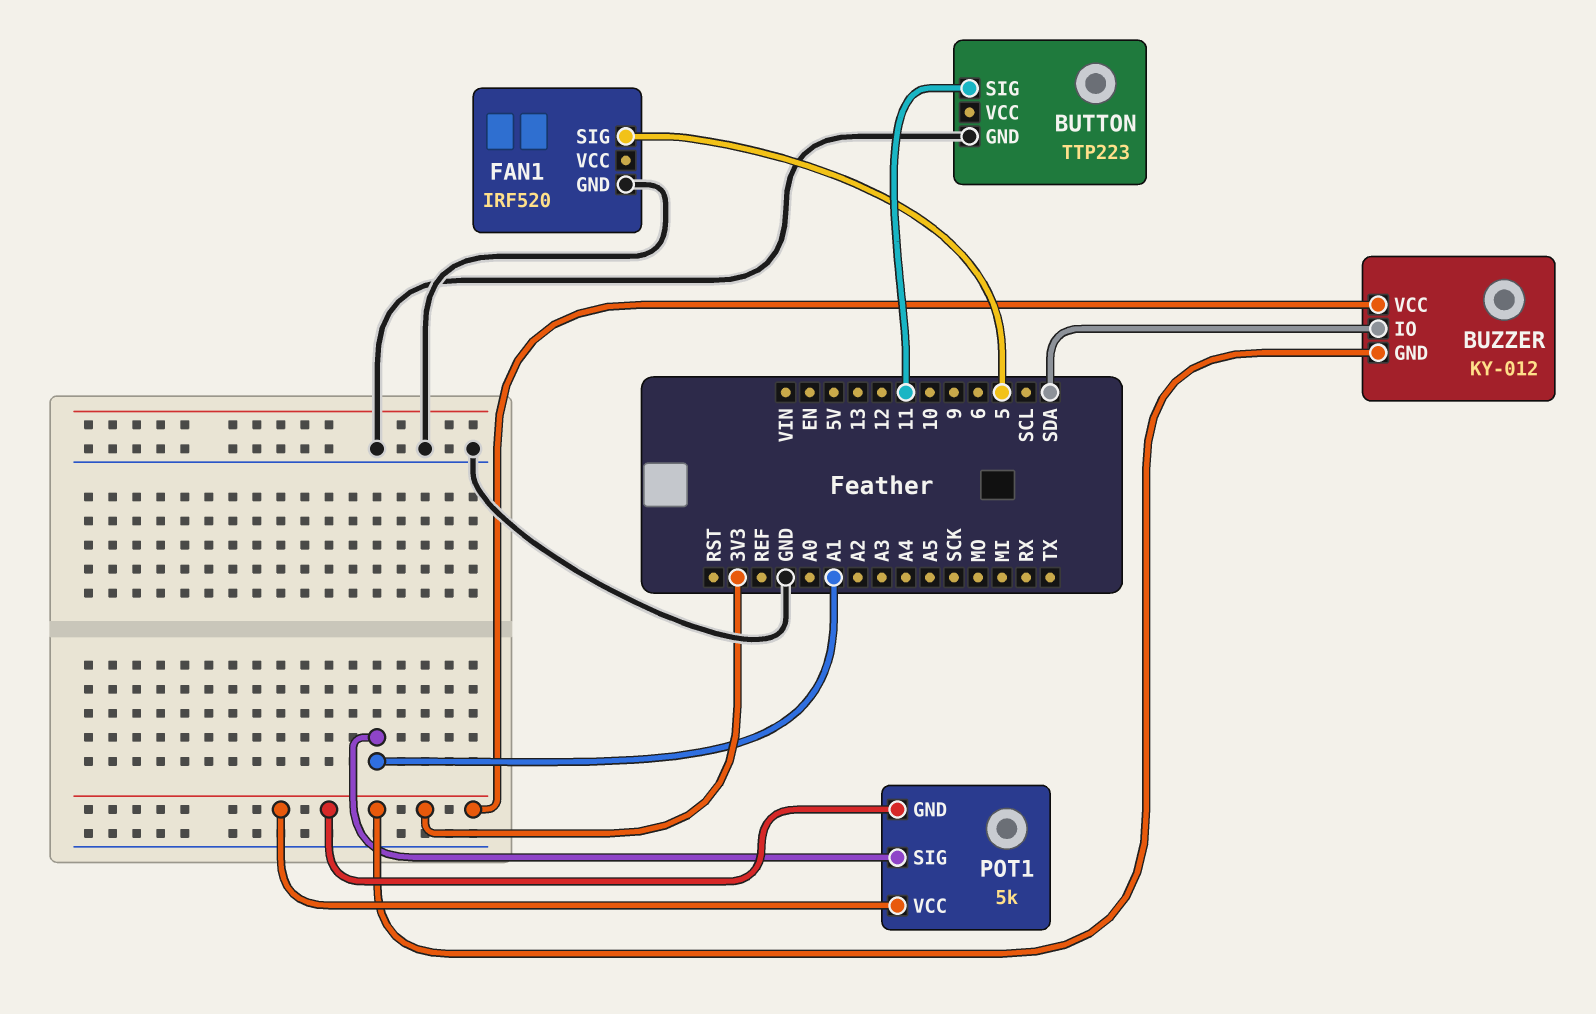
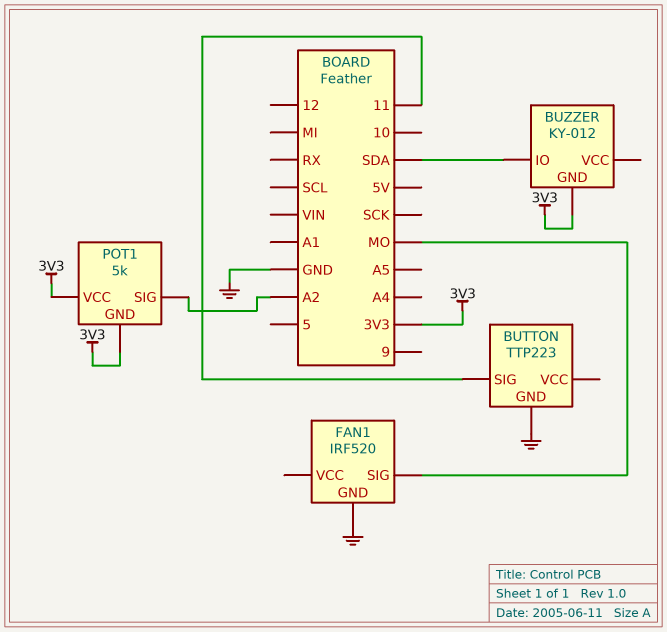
BUZZER pin VCC: 3V3 -> none
FAN1 pin SIG: 5 -> MO
POT1 pin SIG: A1 -> A2

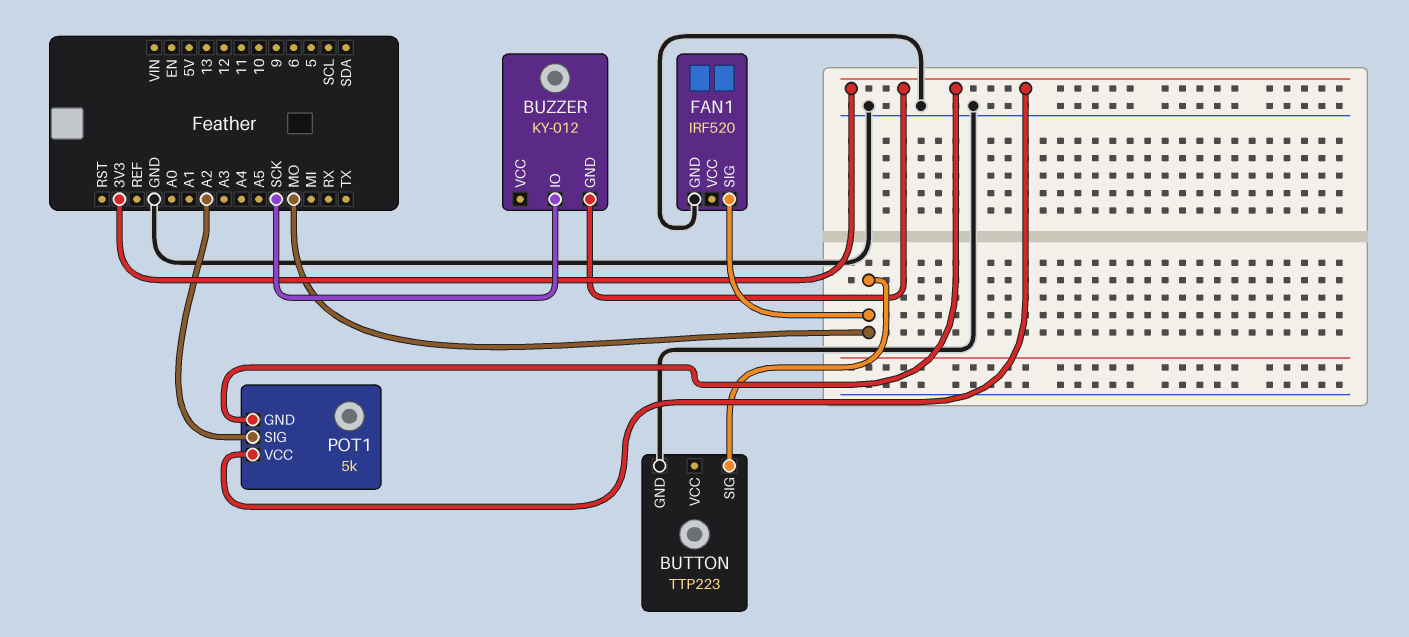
BUTTON pin SIG: 11 -> MO
BUZZER pin IO: SDA -> SCK

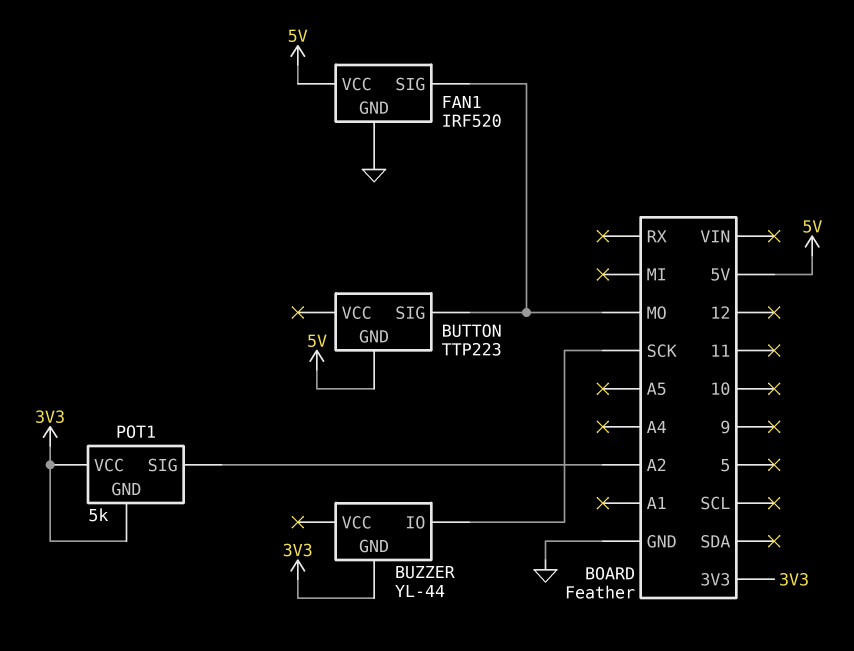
BUTTON pin GND: GND -> 5V
BUZZER: KY-012 -> YL-44
FAN1 pin VCC: none -> 5V

